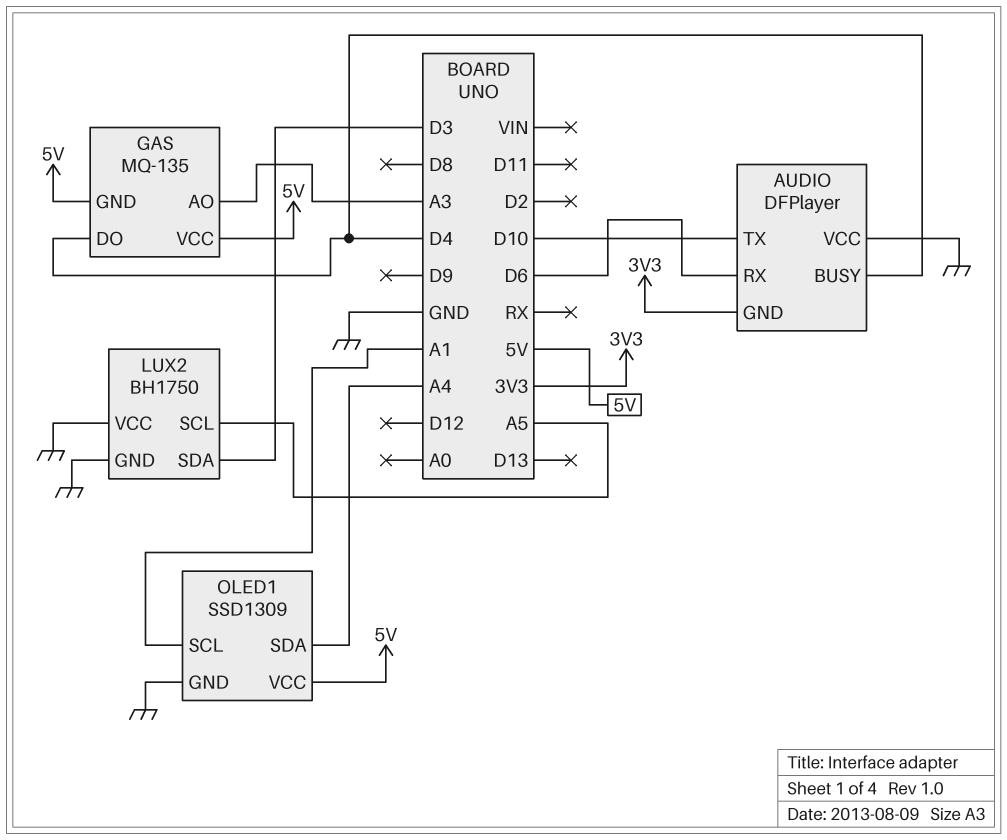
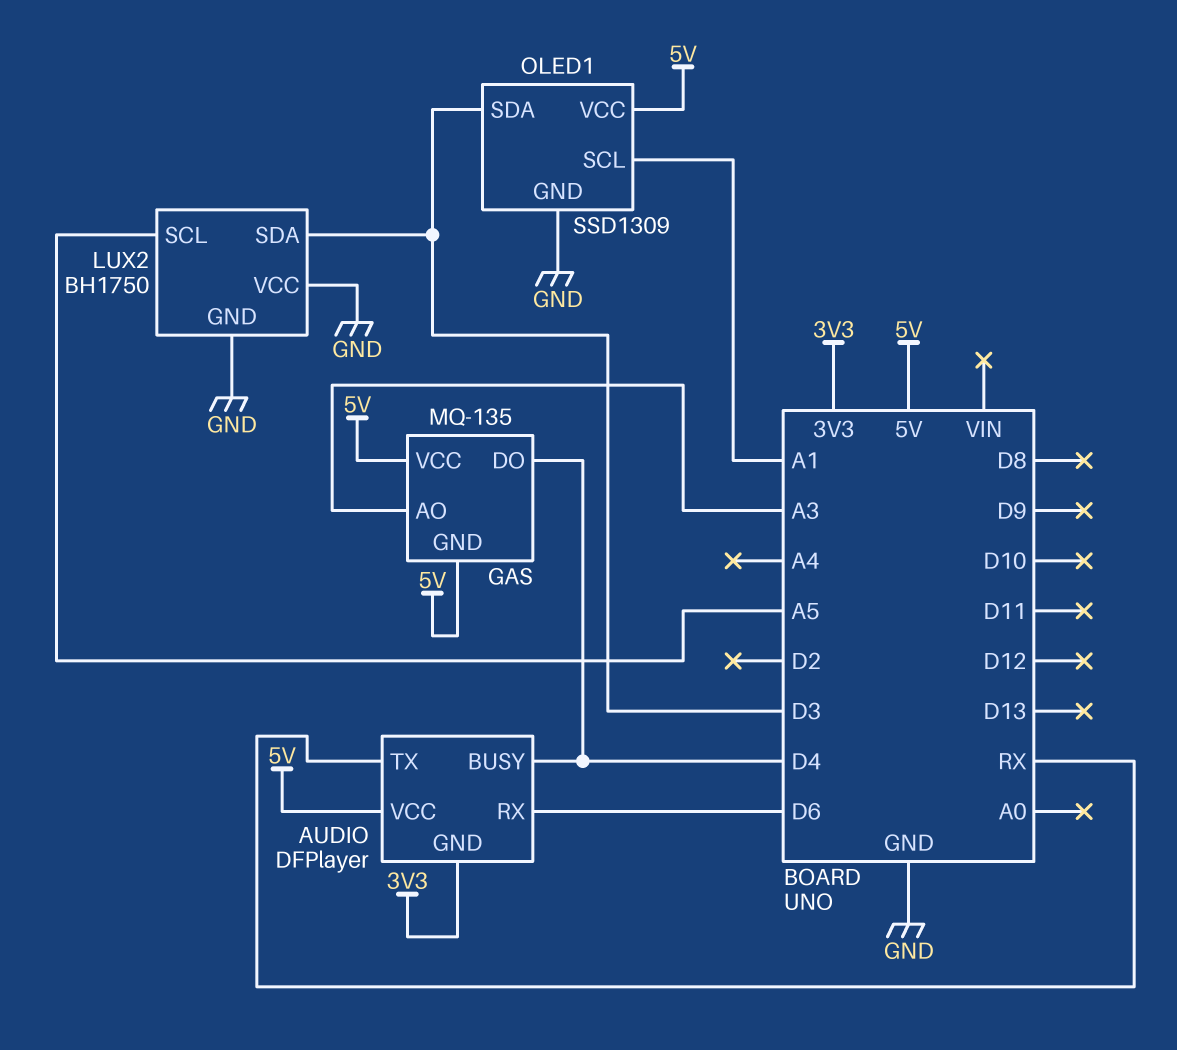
AUDIO pin TX: D10 -> RX
AUDIO pin VCC: GND -> 5V
OLED1 pin SDA: A4 -> D3

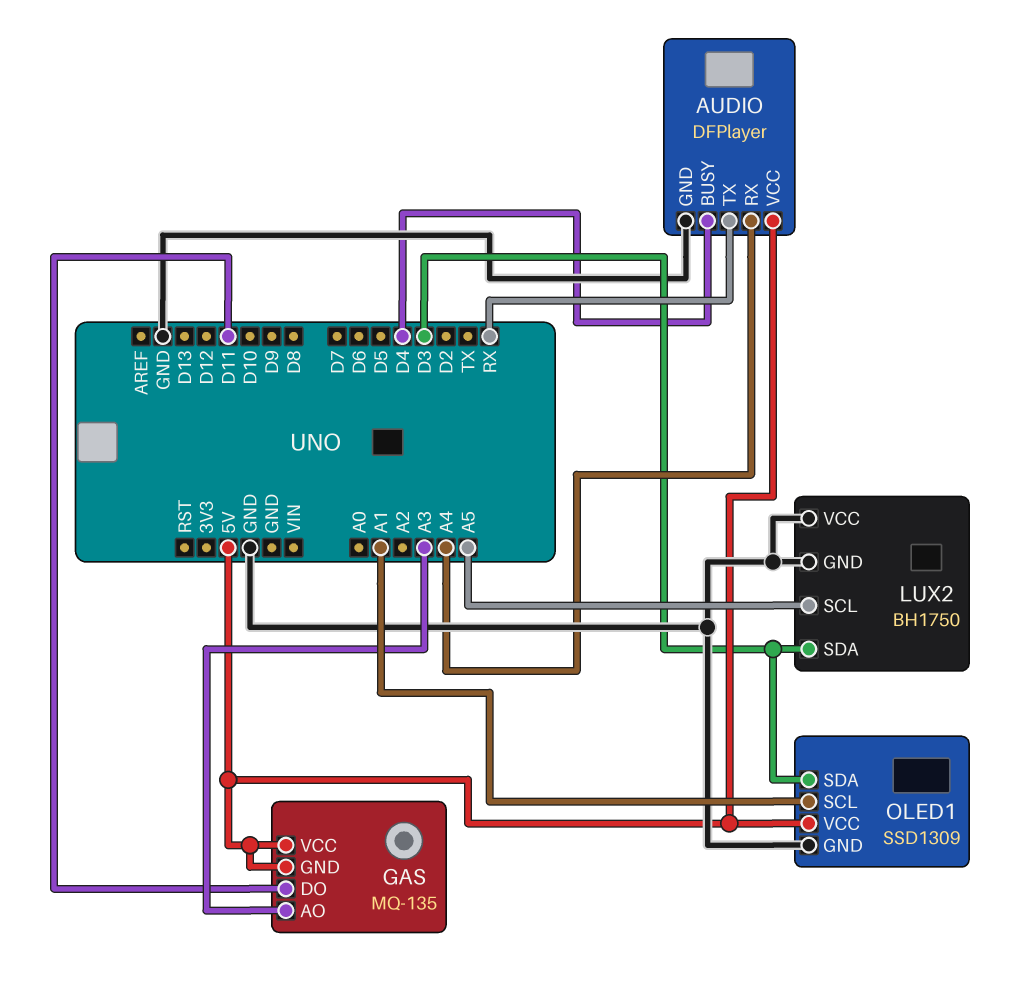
AUDIO pin GND: 3V3 -> GND
AUDIO pin RX: D6 -> A4
GAS pin DO: D4 -> D11

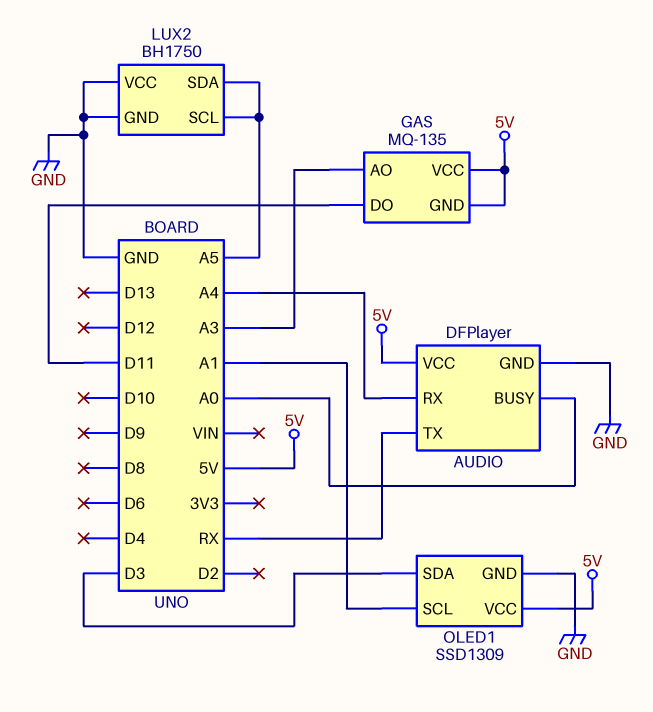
AUDIO pin BUSY: D4 -> A0
LUX2 pin SDA: D3 -> A5

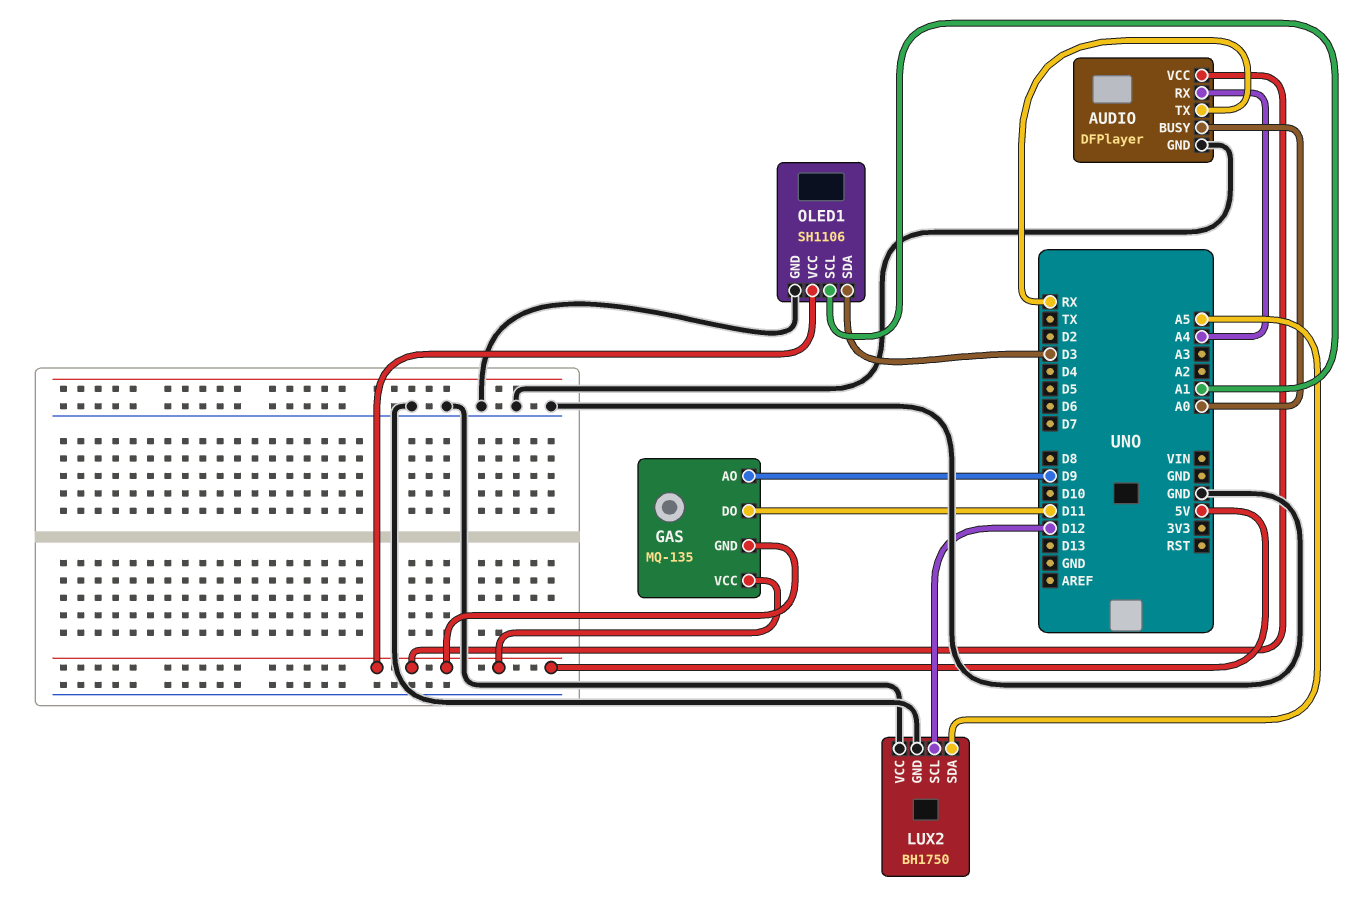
GAS pin AO: A3 -> D9
LUX2 pin SCL: A5 -> D12
OLED1: SSD1309 -> SH1106

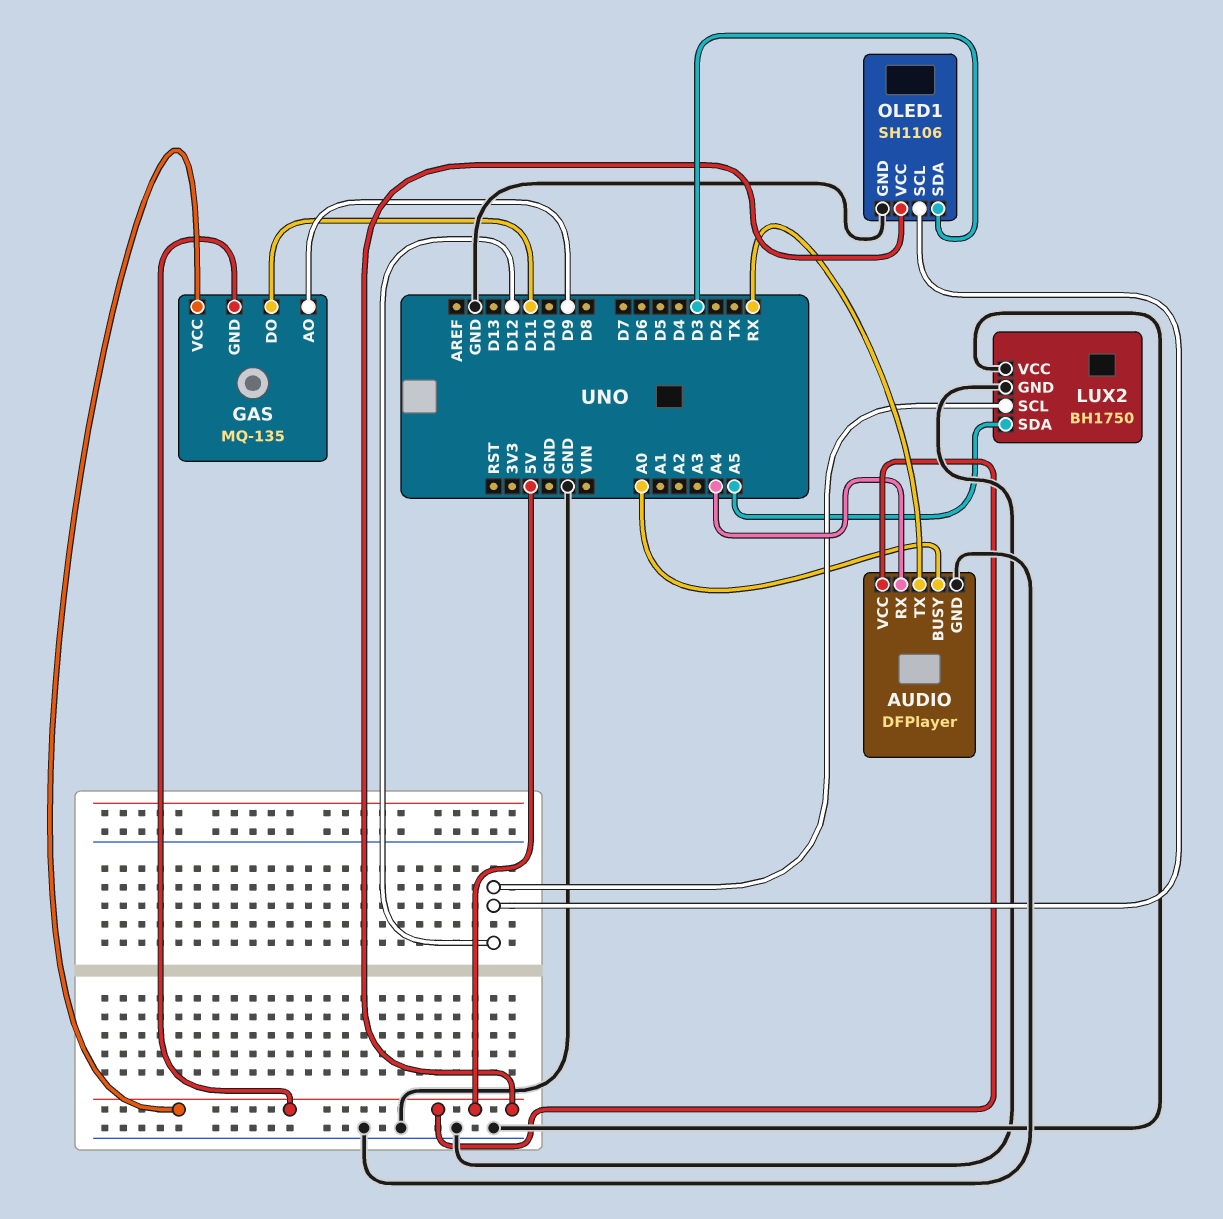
OLED1 pin SCL: A1 -> D12

